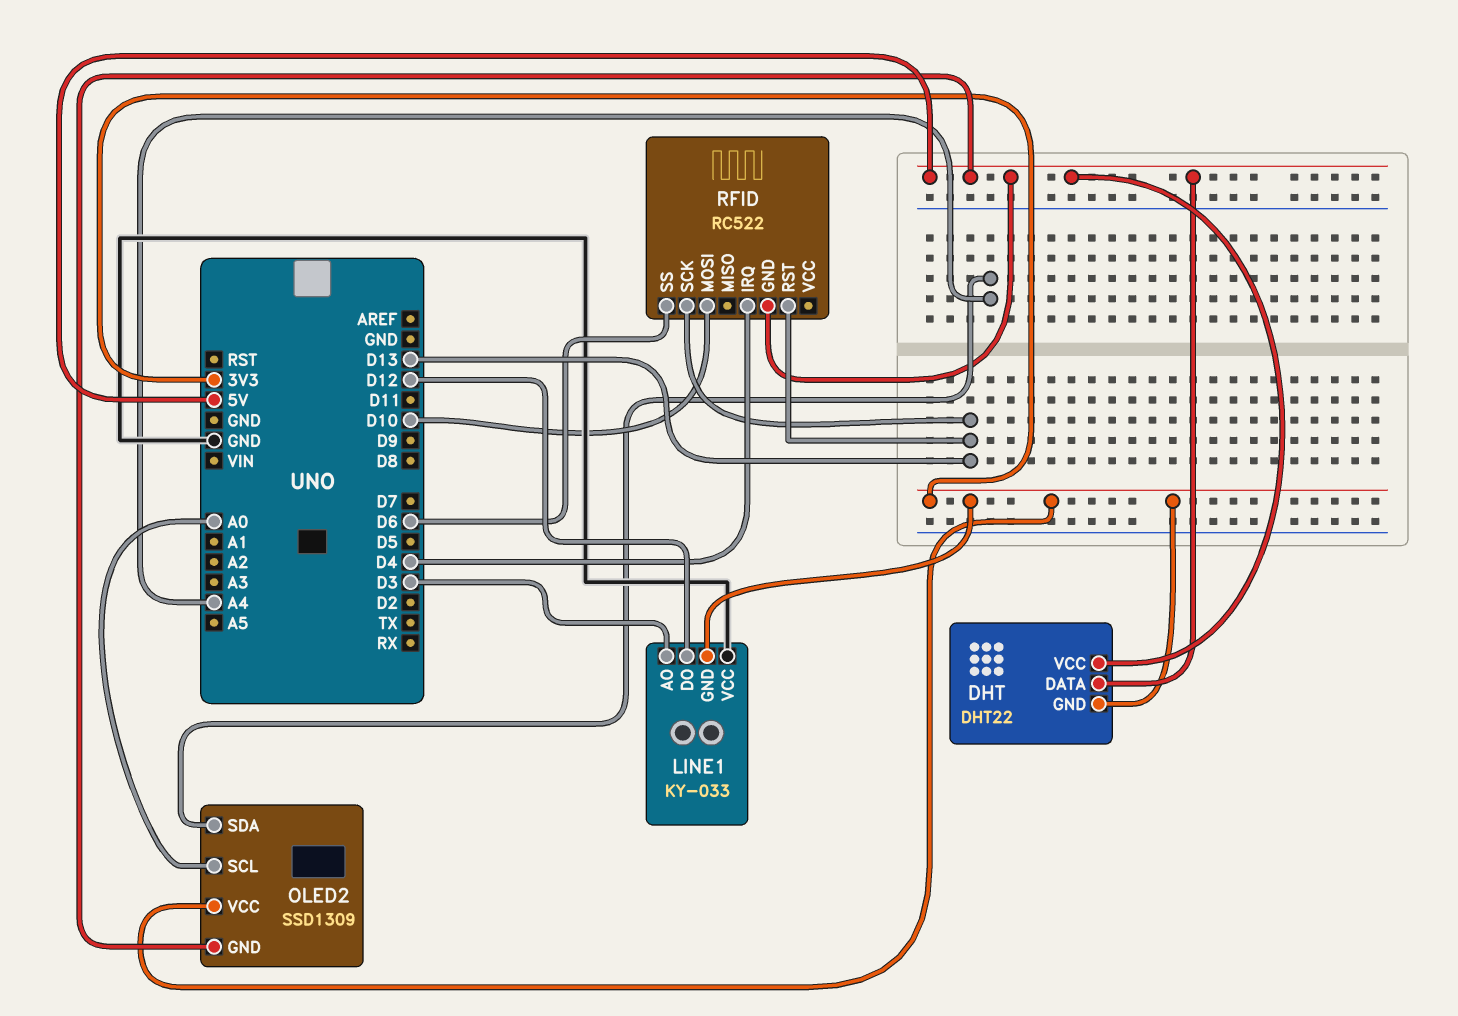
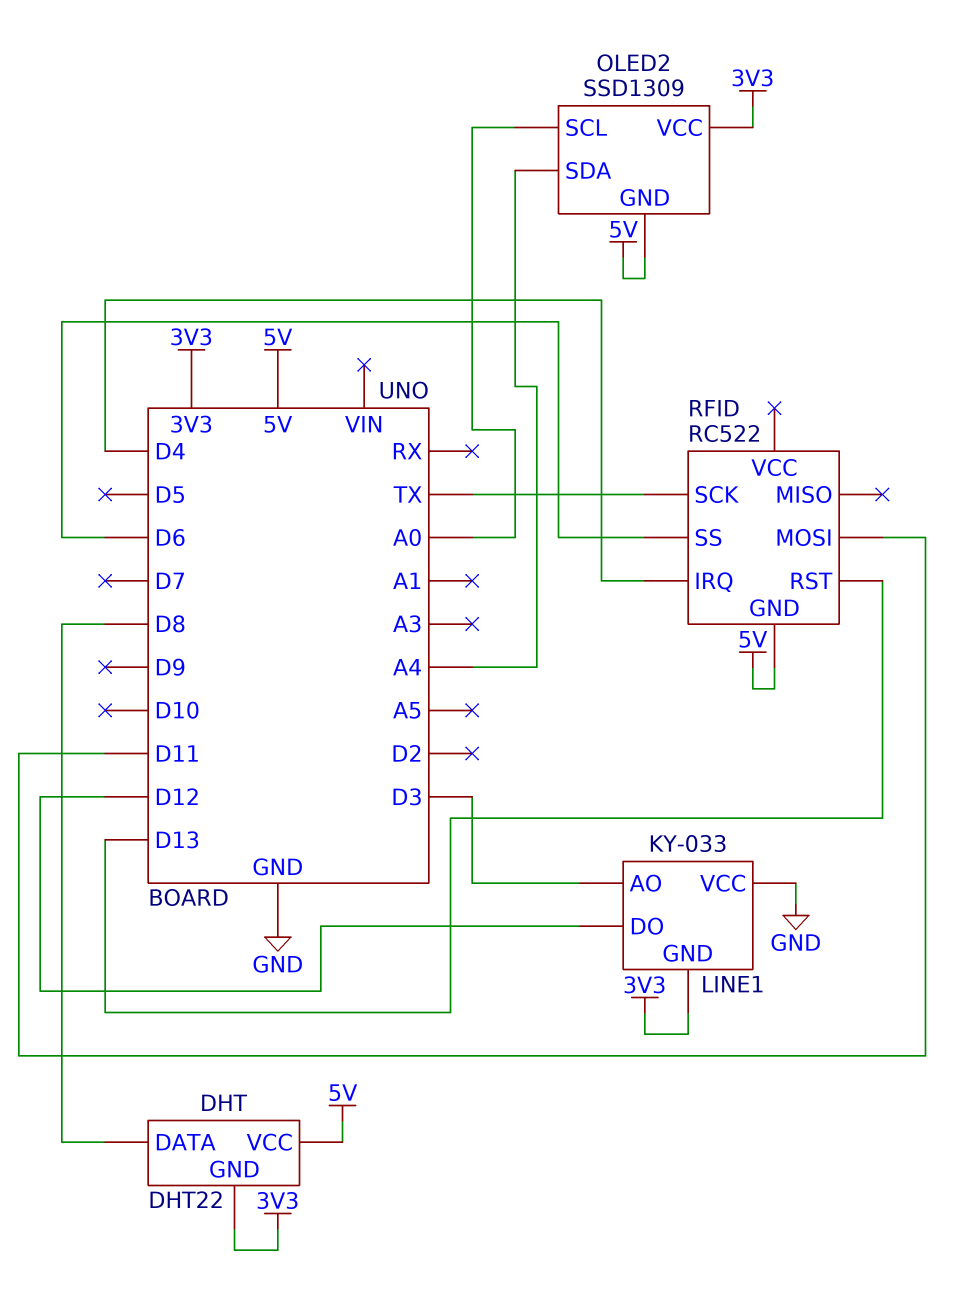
DHT pin DATA: 5V -> D8
RFID pin MOSI: D10 -> D11
RFID pin SCK: D13 -> TX

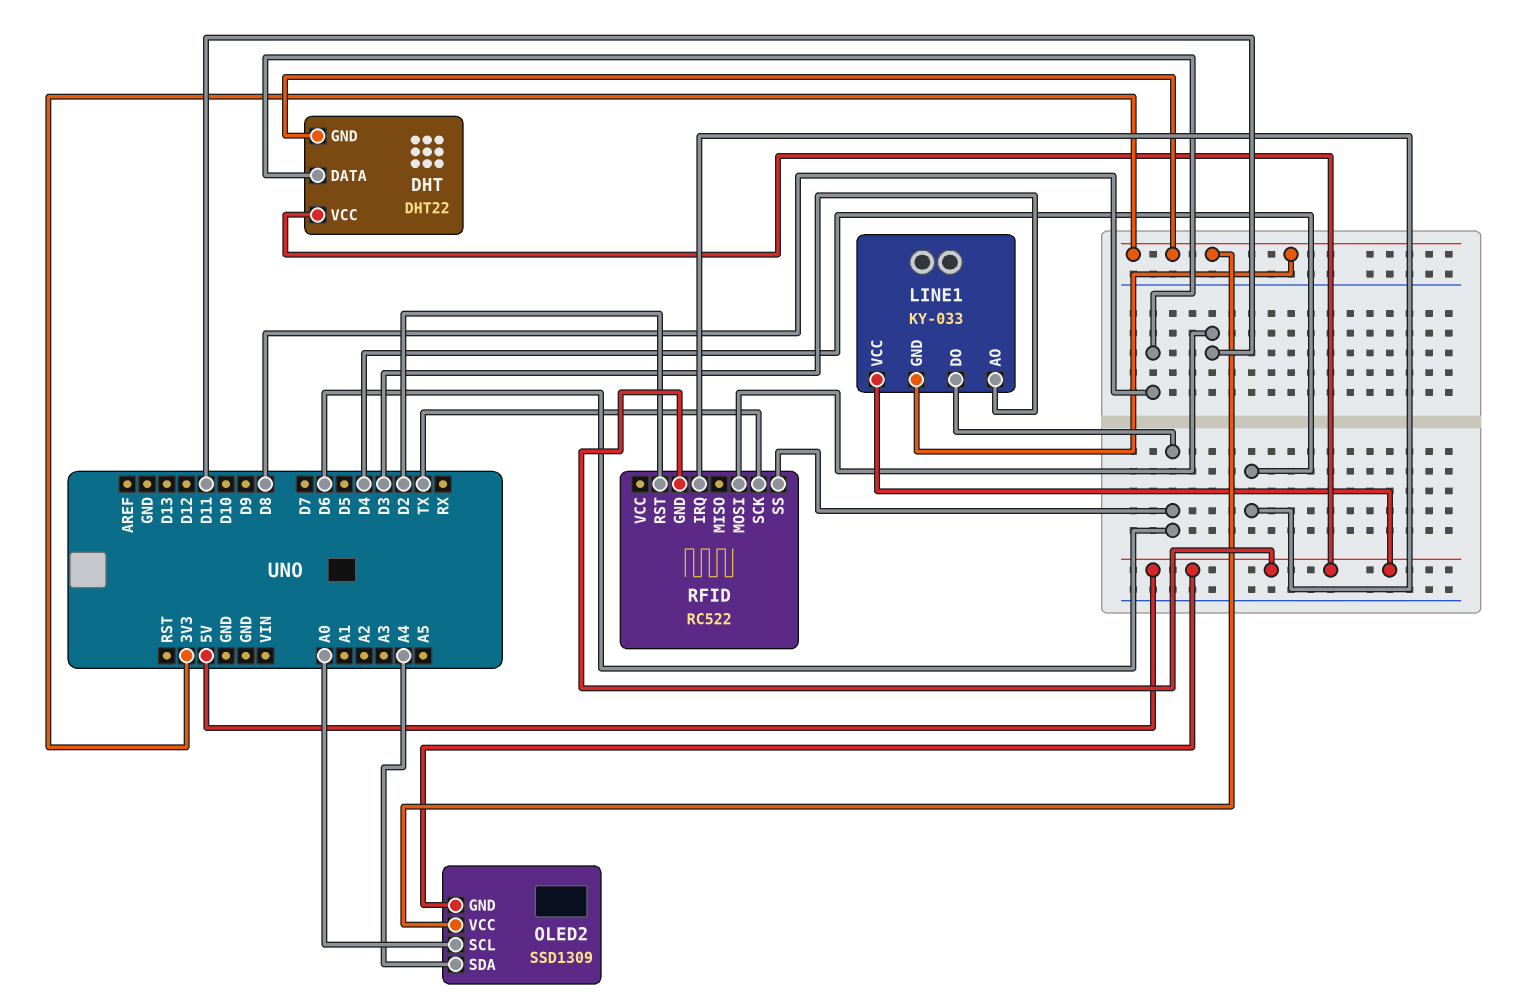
LINE1 pin DO: D12 -> D6
LINE1 pin VCC: GND -> 5V
RFID pin RST: D13 -> D2

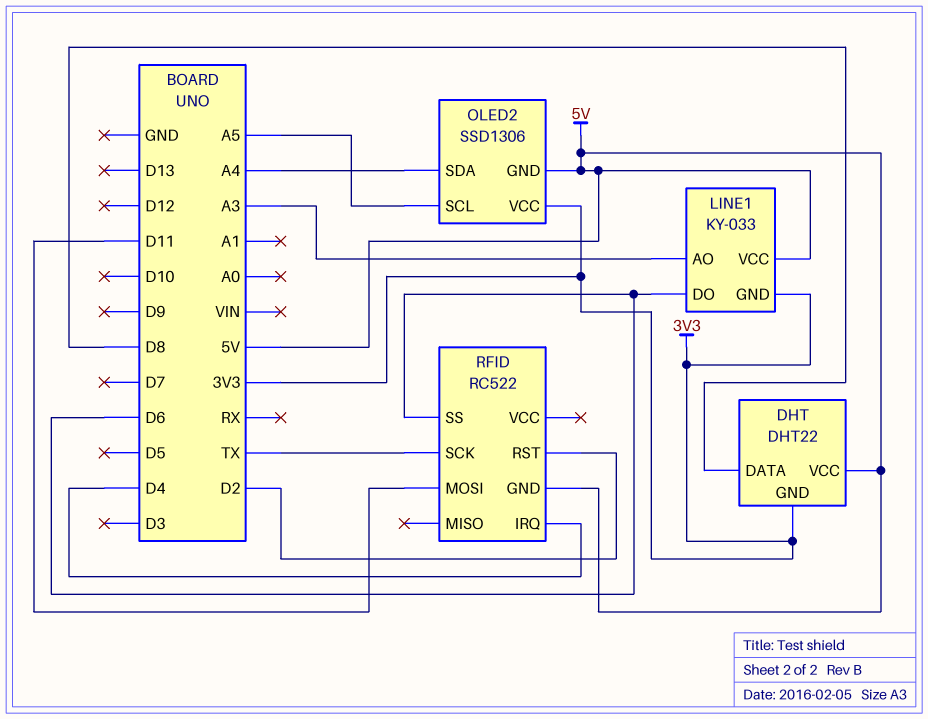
LINE1 pin AO: D3 -> A3
OLED2: SSD1309 -> SSD1306
OLED2 pin SCL: A0 -> A5

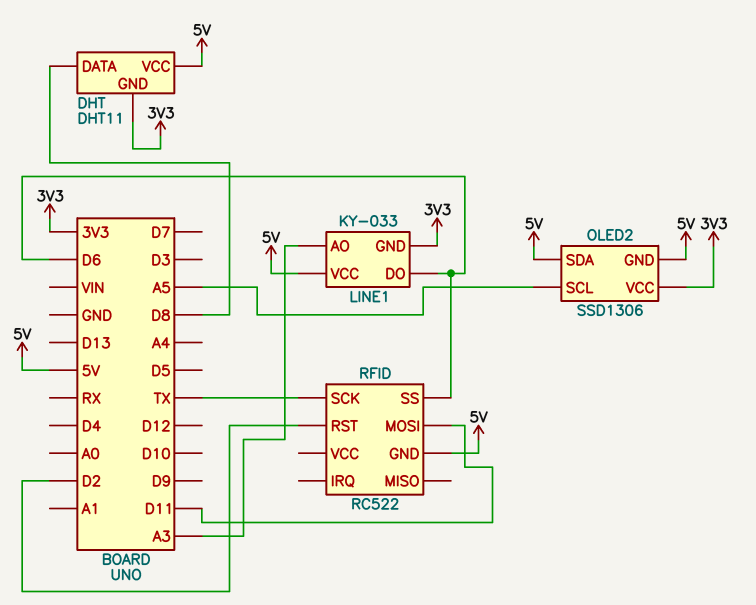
DHT: DHT22 -> DHT11
OLED2 pin SDA: A4 -> 5V
RFID pin IRQ: D4 -> none

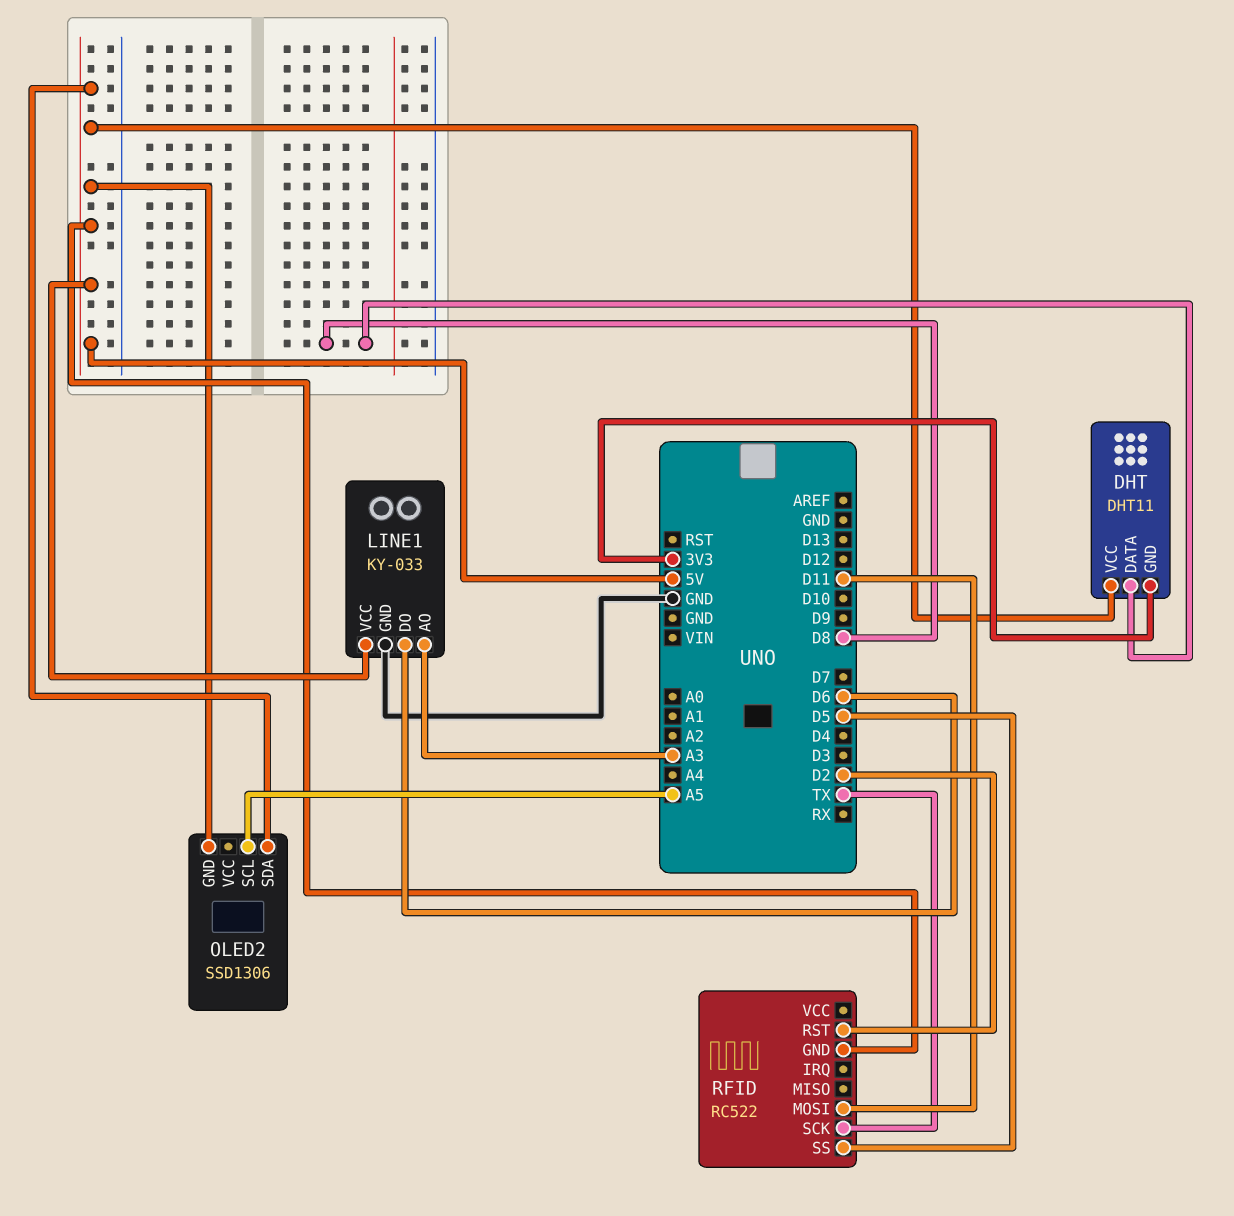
LINE1 pin GND: 3V3 -> GND
OLED2 pin VCC: 3V3 -> none
RFID pin SS: D6 -> D5

